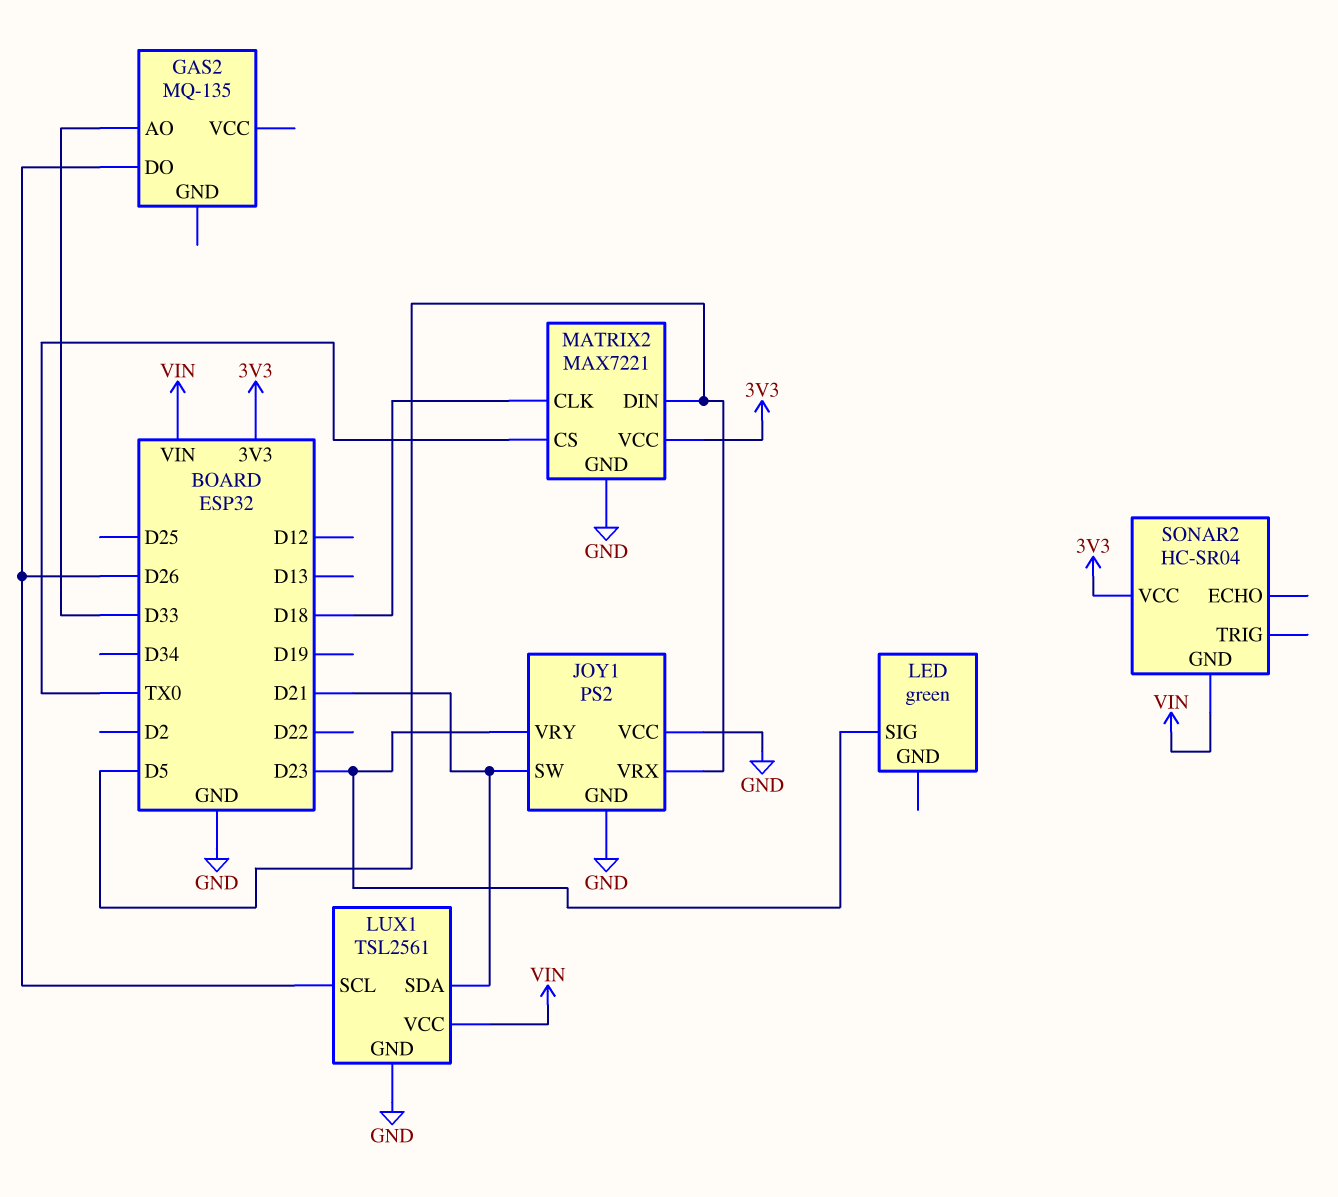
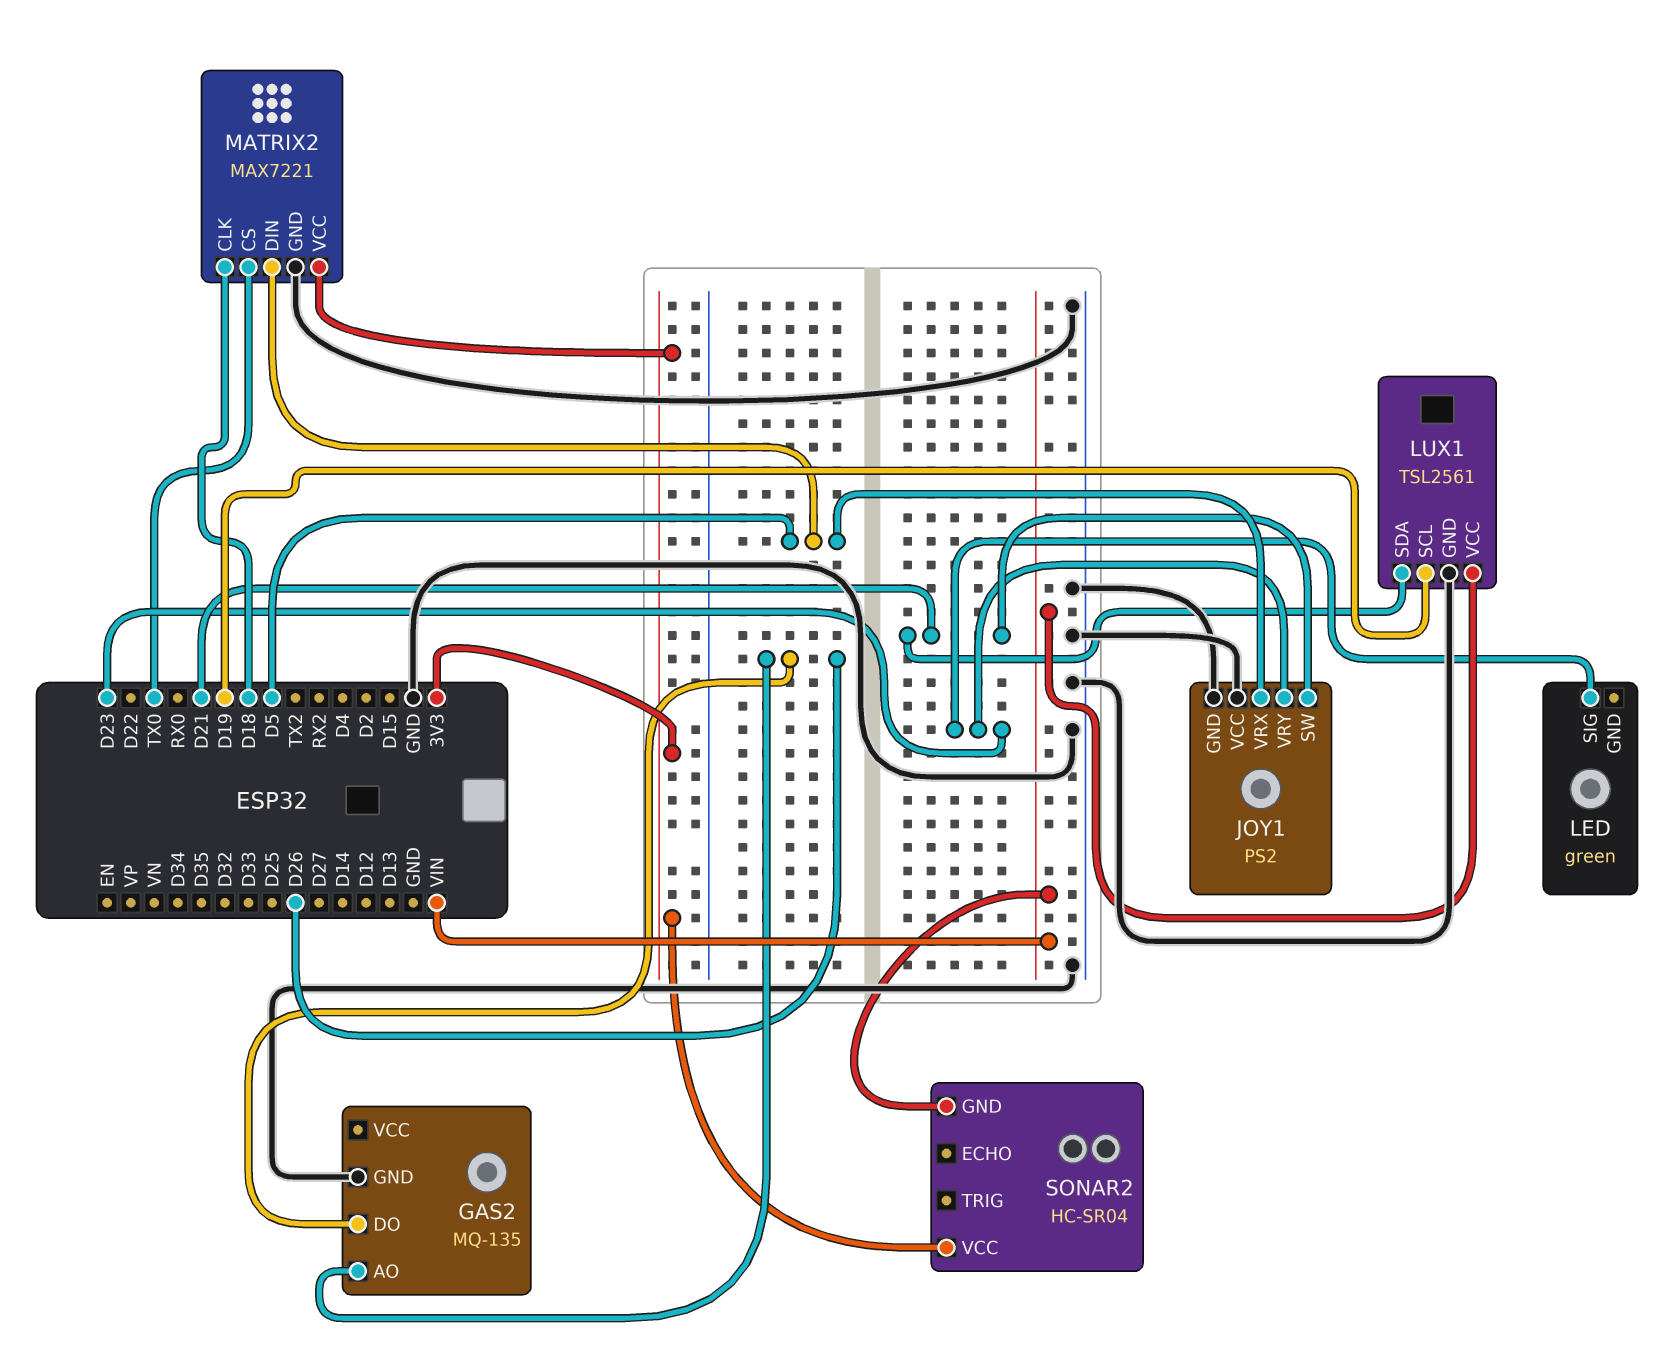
GAS2 pin AO: D33 -> D26
GAS2 pin GND: none -> GND
LUX1 pin SCL: D26 -> D19

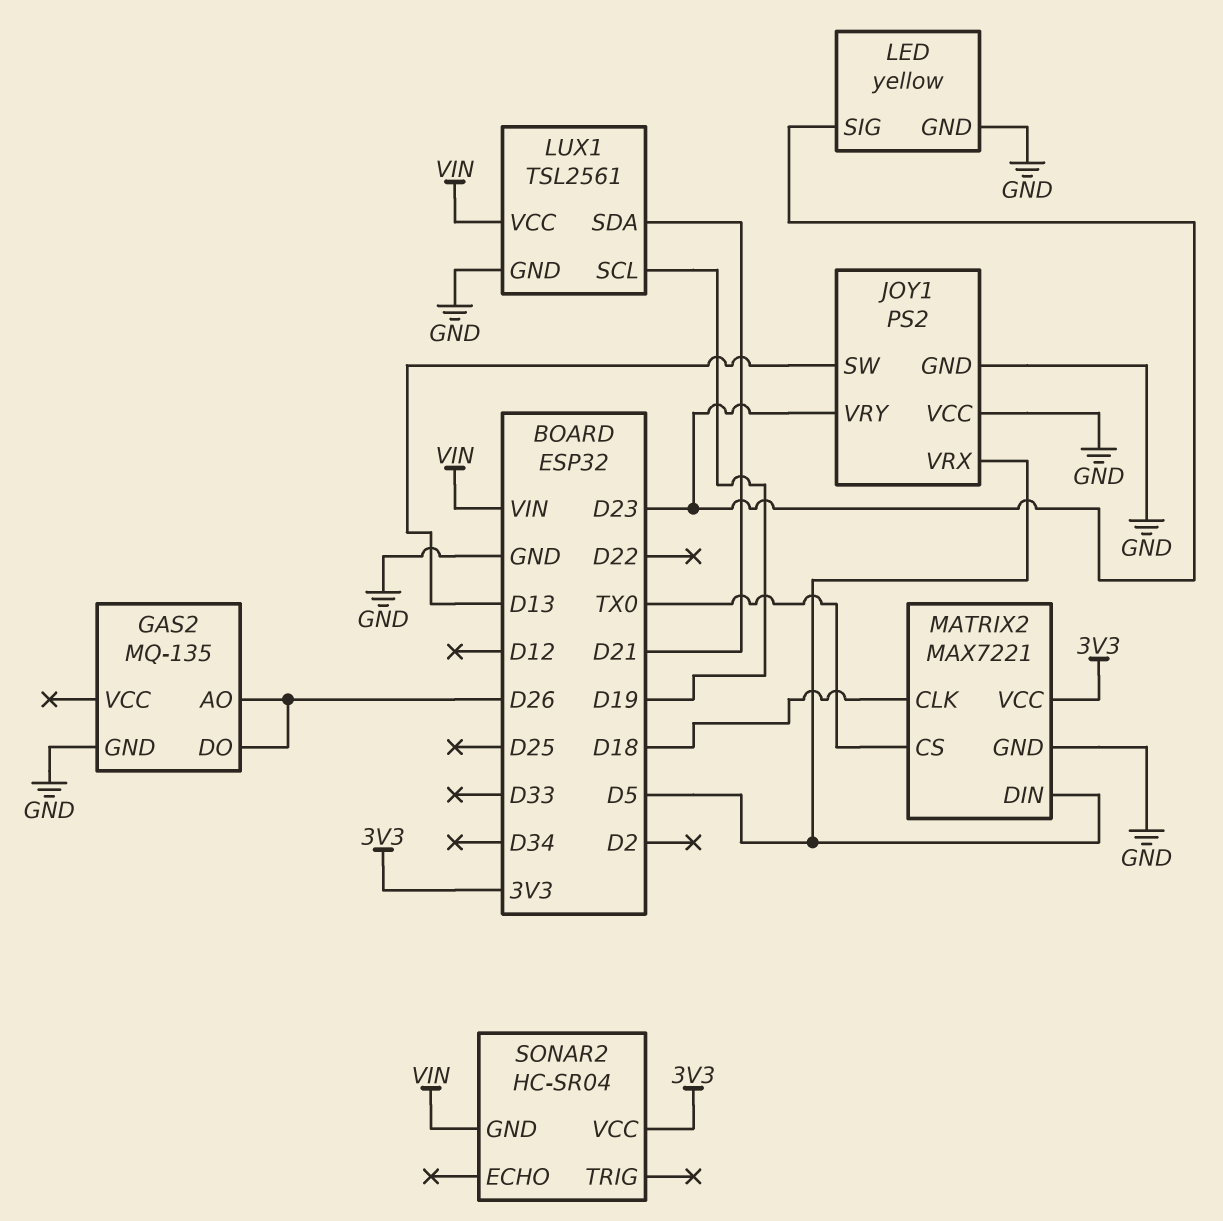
JOY1 pin SW: D21 -> D13
LED: green -> yellow
LED pin GND: none -> GND

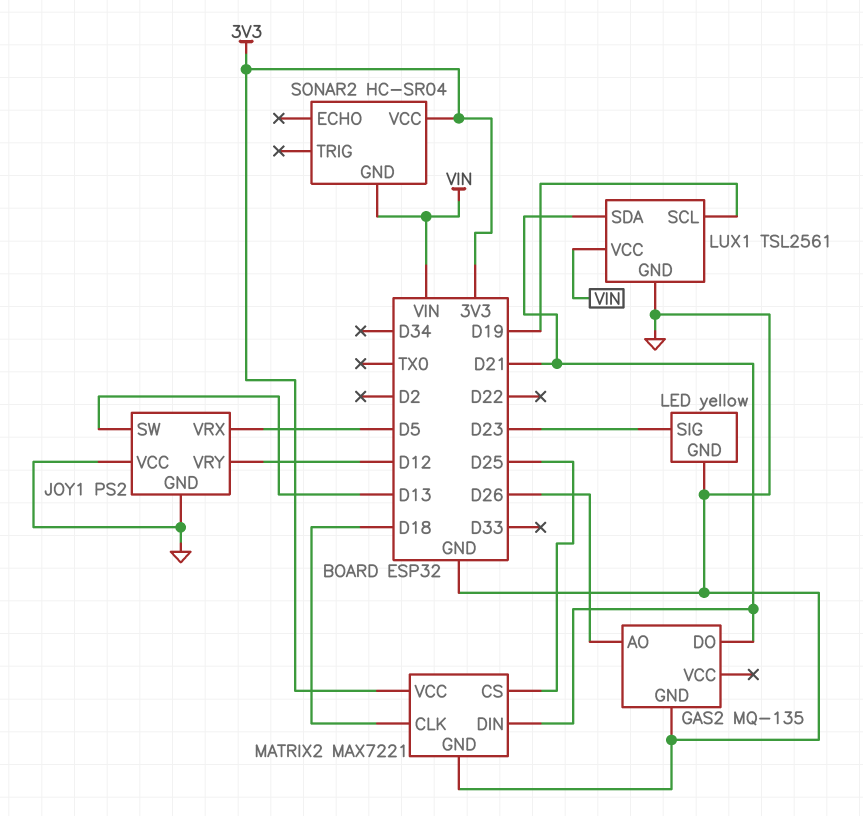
GAS2 pin DO: D26 -> D21
JOY1 pin VRY: D23 -> D12
MATRIX2 pin CS: TX0 -> D25
MATRIX2 pin DIN: D5 -> D21

